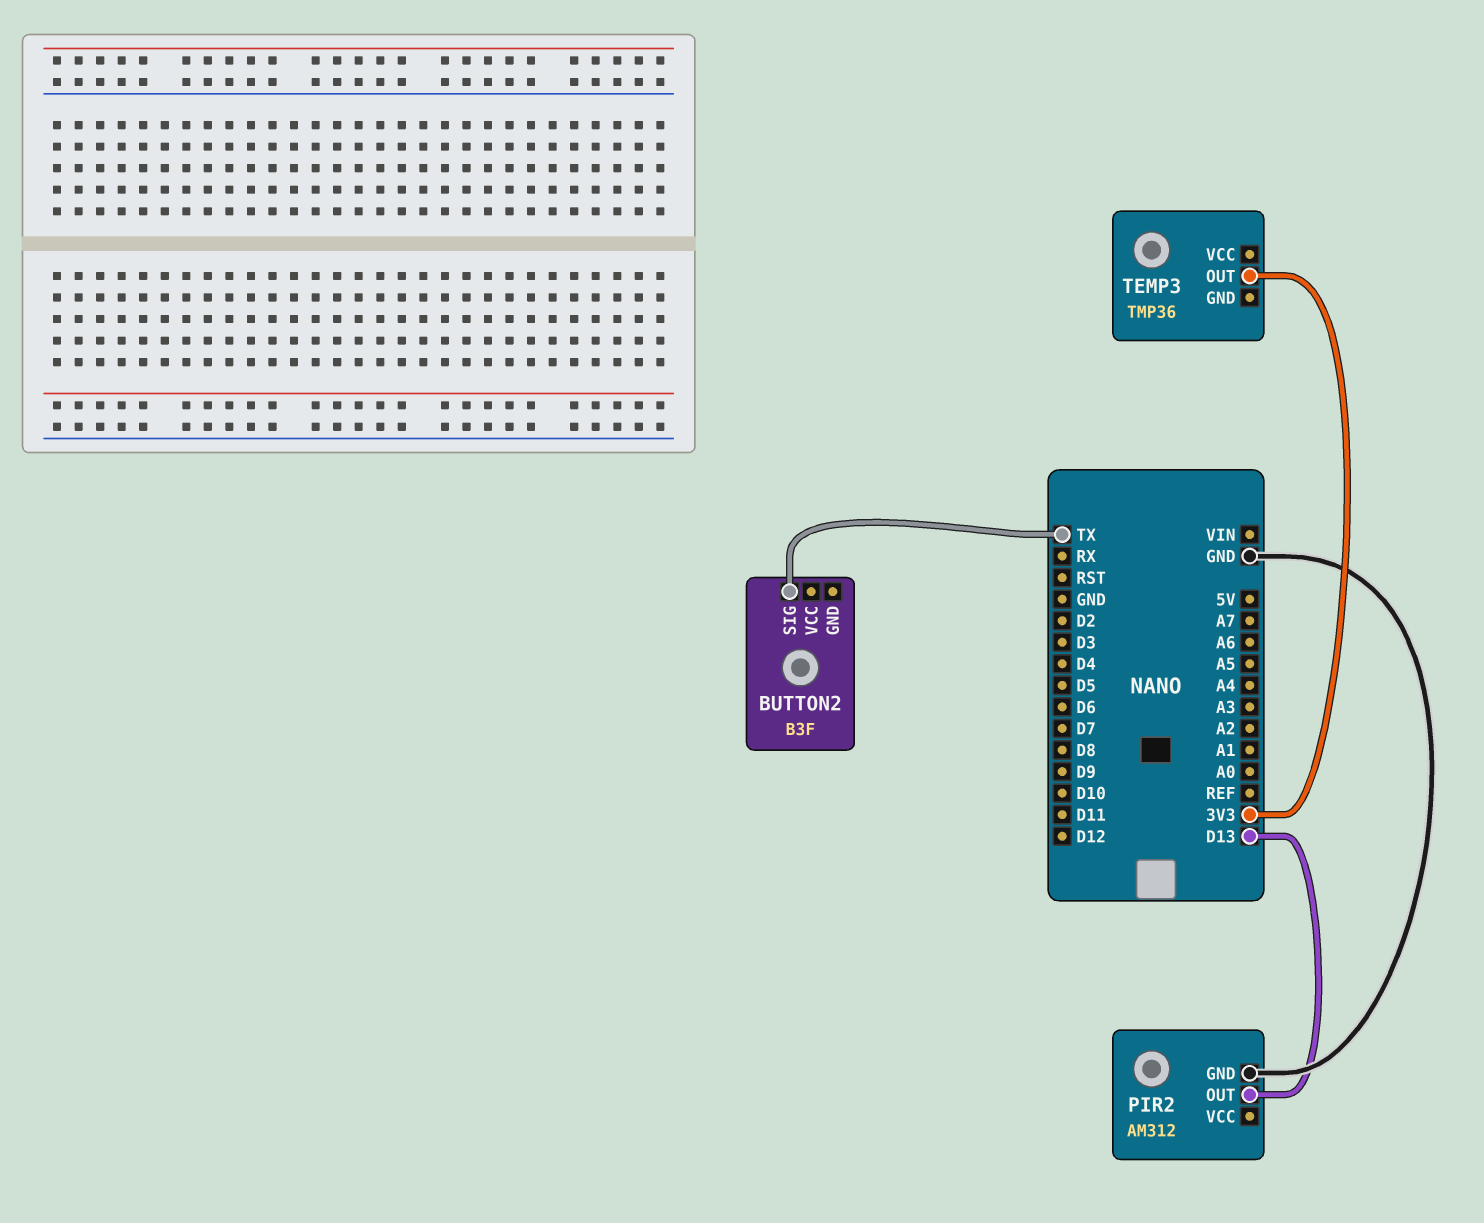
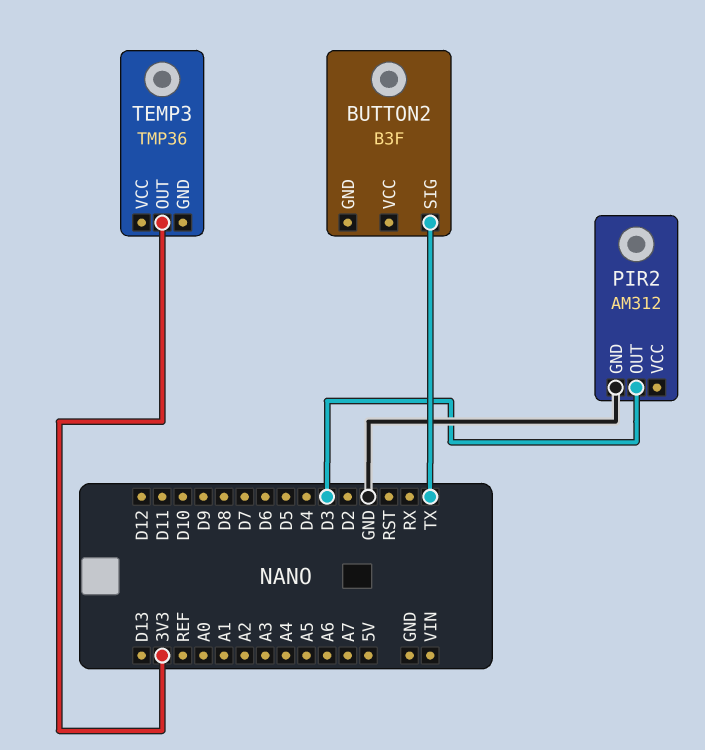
PIR2 pin OUT: D13 -> D3

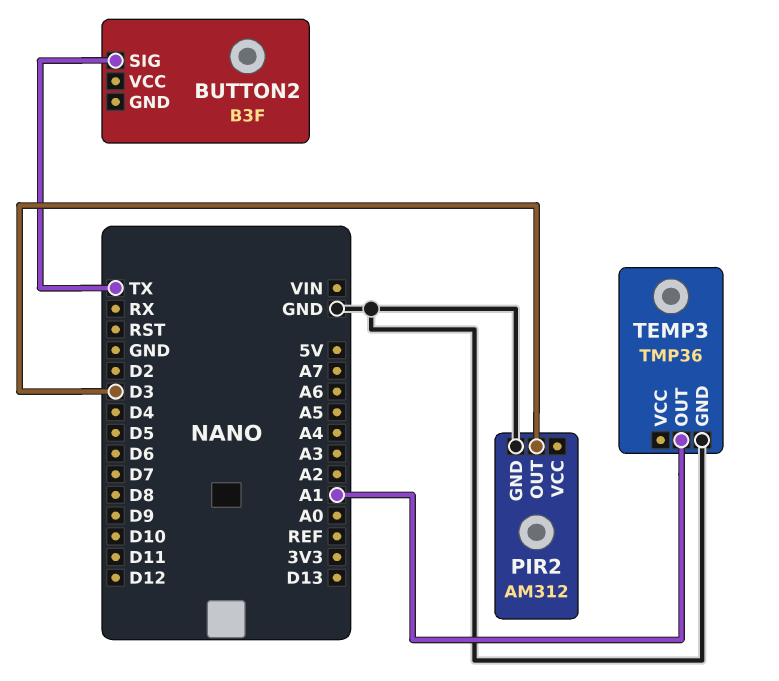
TEMP3 pin GND: none -> GND
TEMP3 pin OUT: 3V3 -> A1

